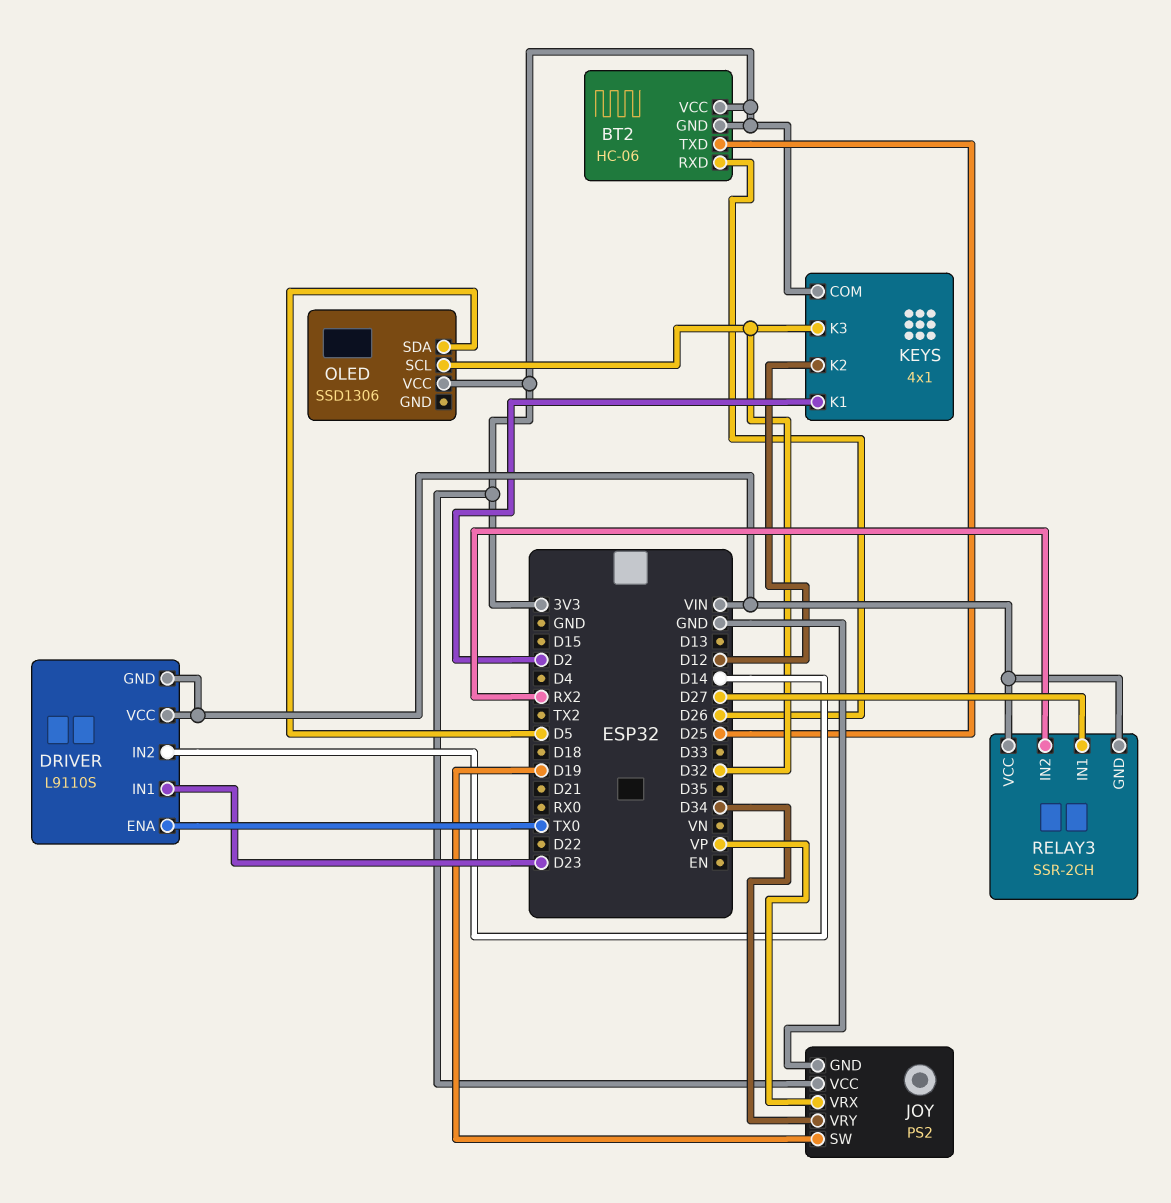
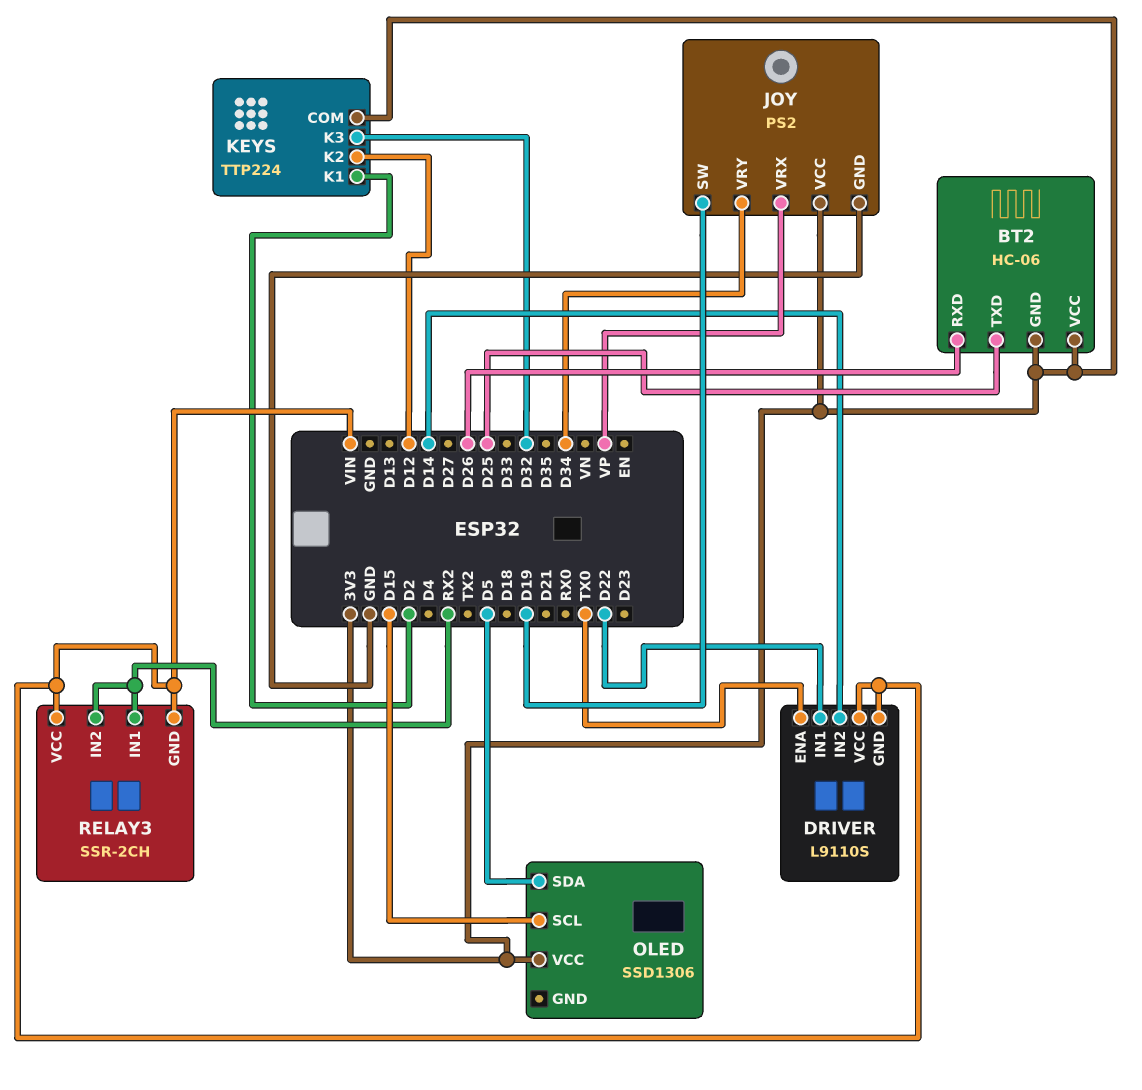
DRIVER pin IN1: D23 -> D22
KEYS: 4x1 -> TTP224
OLED pin SCL: D32 -> D15
RELAY3 pin IN1: D27 -> RX2

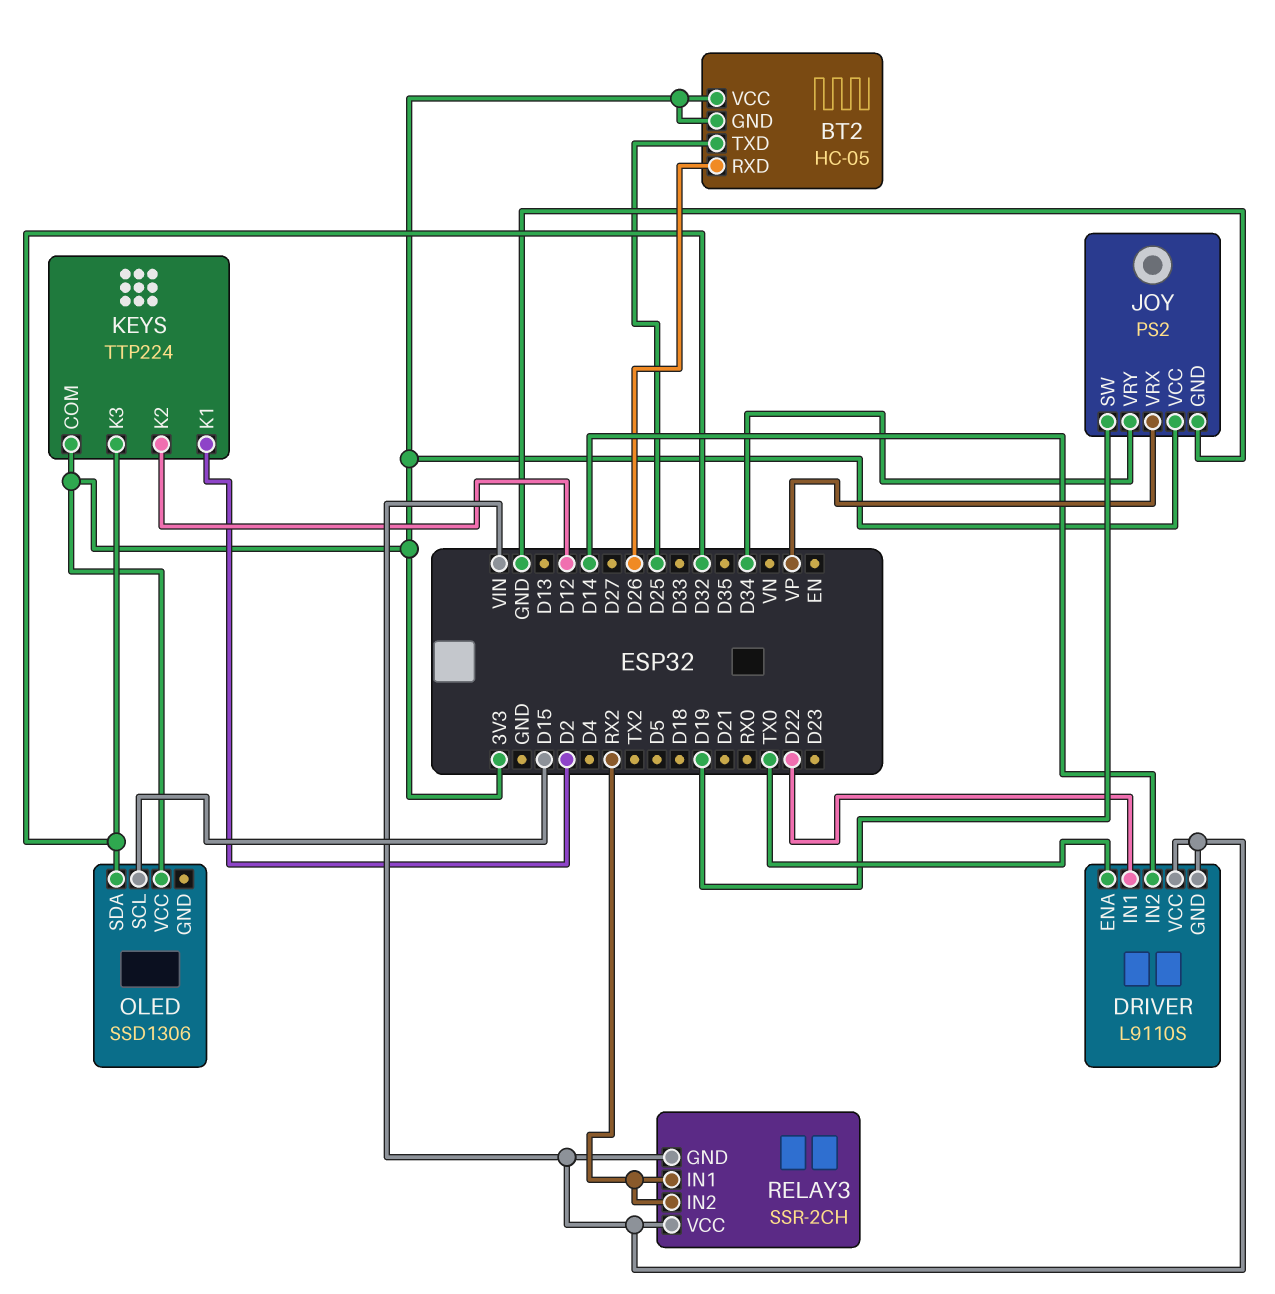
BT2: HC-06 -> HC-05
OLED pin SDA: D5 -> D32

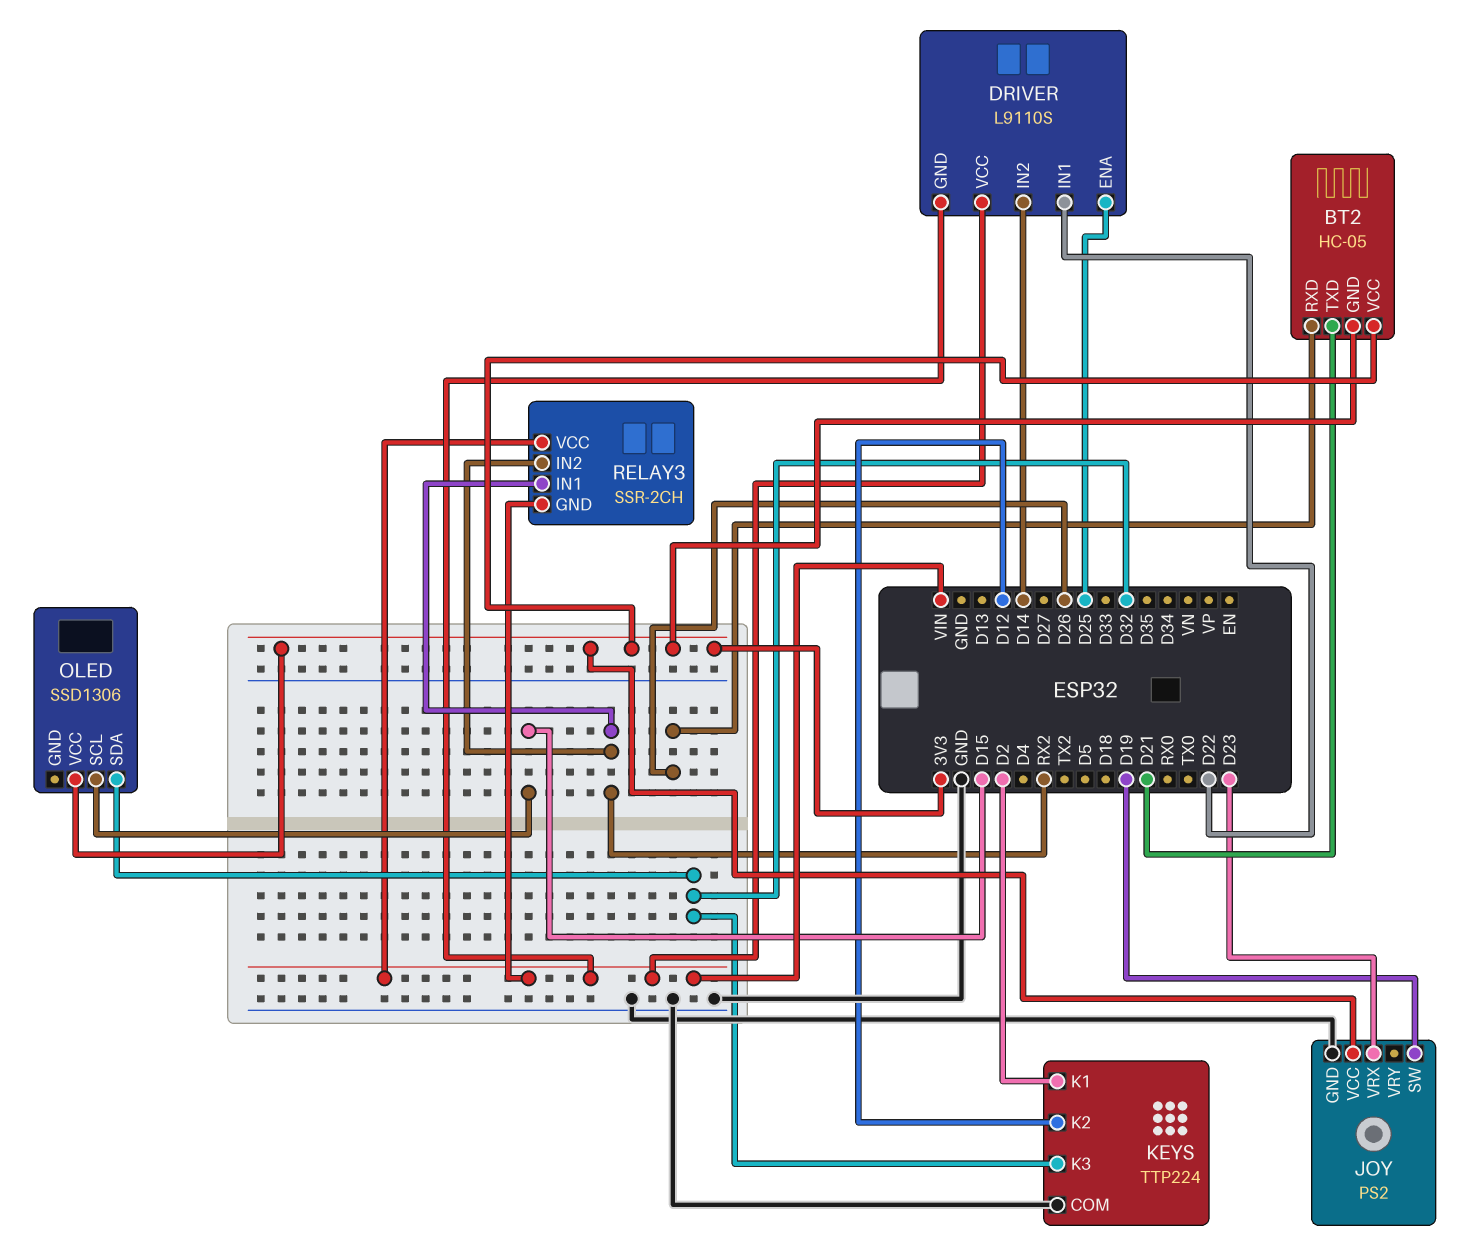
BT2 pin TXD: D25 -> D21
DRIVER pin ENA: TX0 -> D25
JOY pin VRX: VP -> D23
JOY pin VRY: D34 -> none
KEYS pin COM: 3V3 -> GND

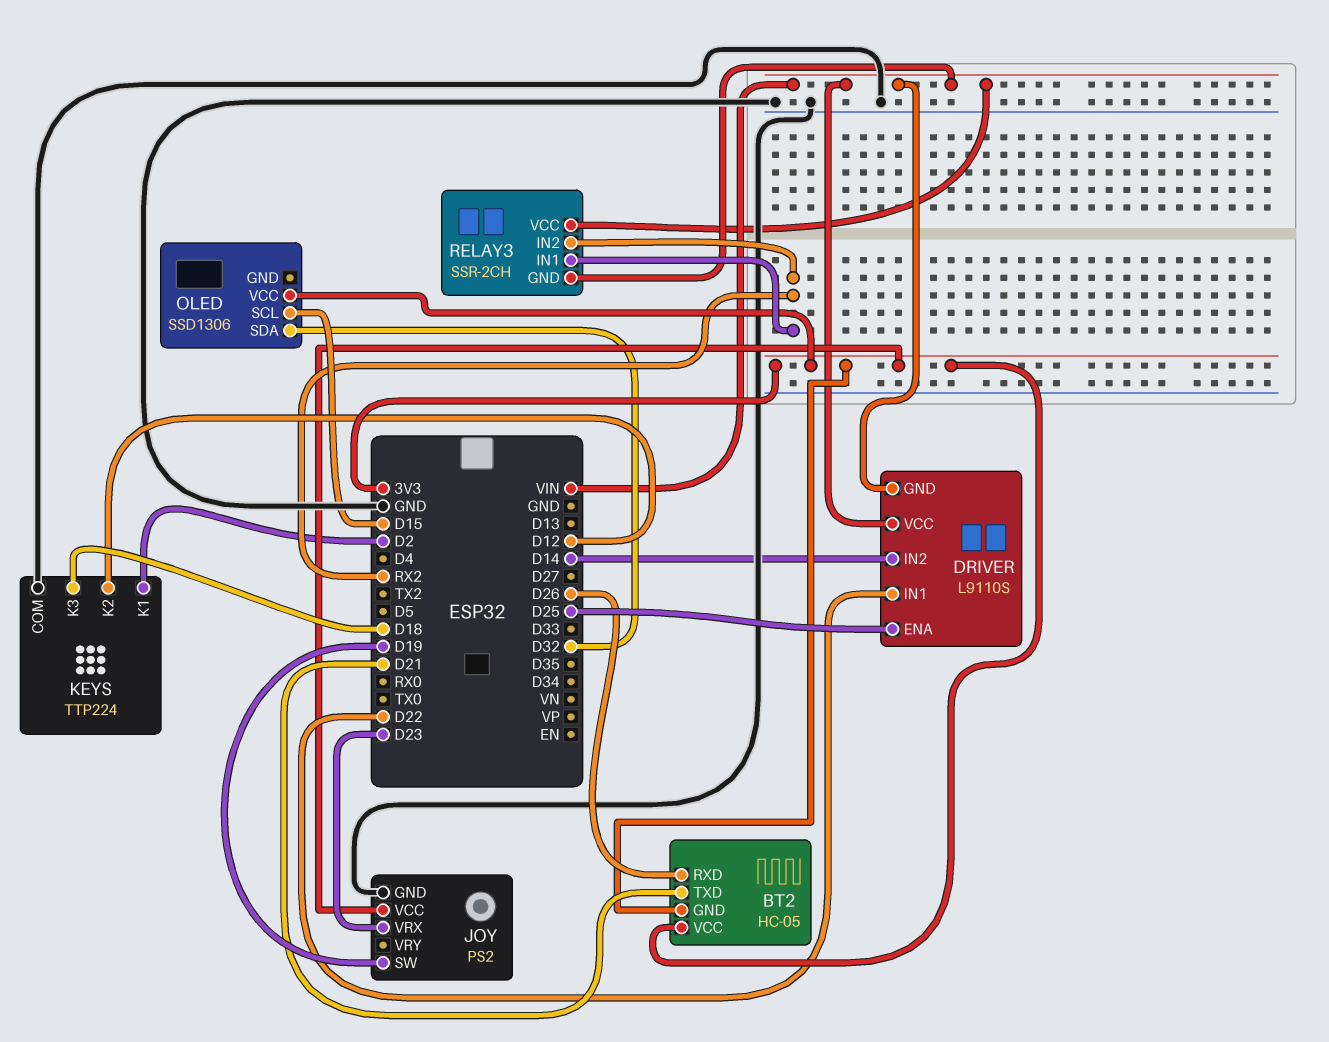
KEYS pin K3: D32 -> D18

